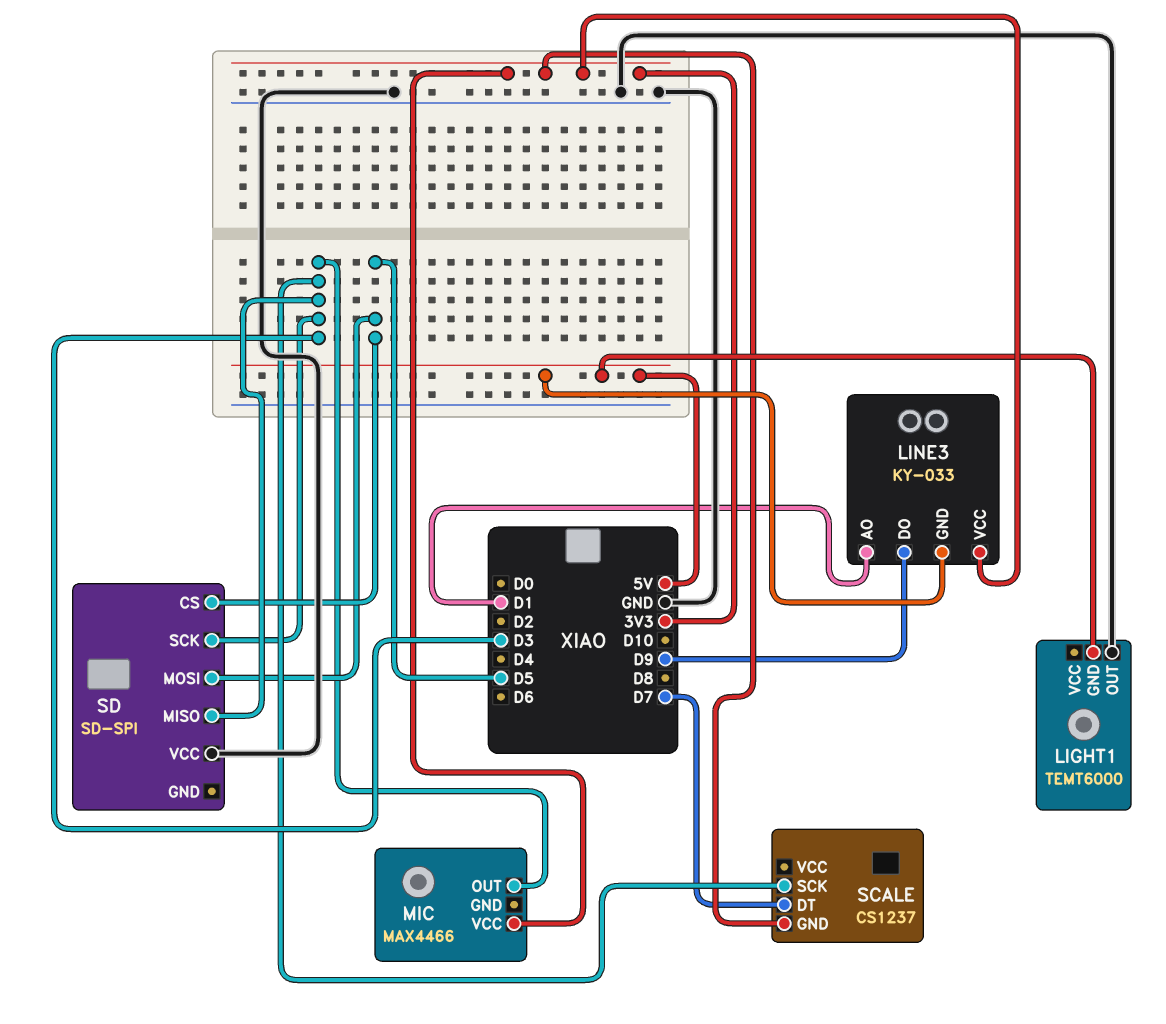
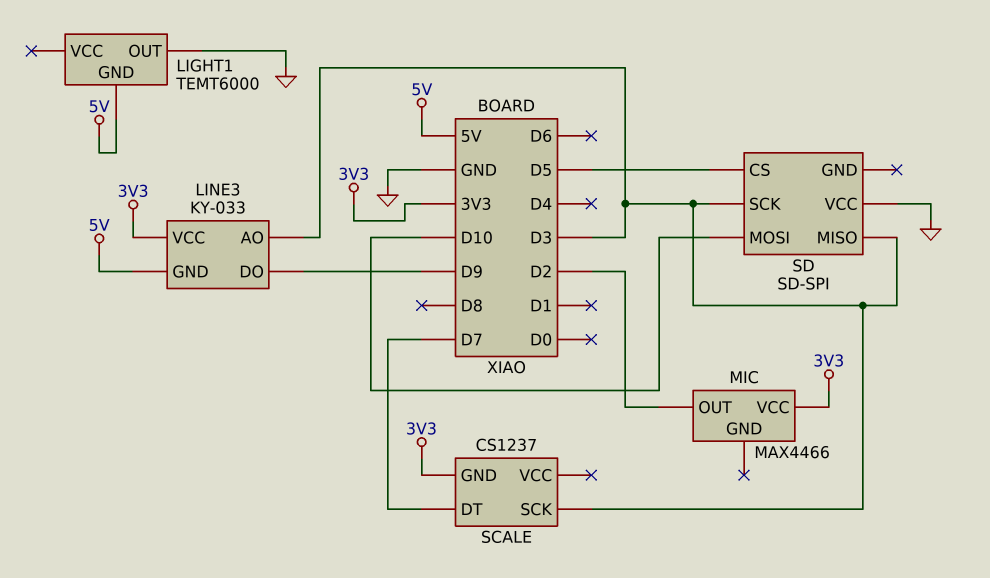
LINE3 pin AO: D1 -> D3
MIC pin OUT: D3 -> D2
SD pin MOSI: D5 -> D10

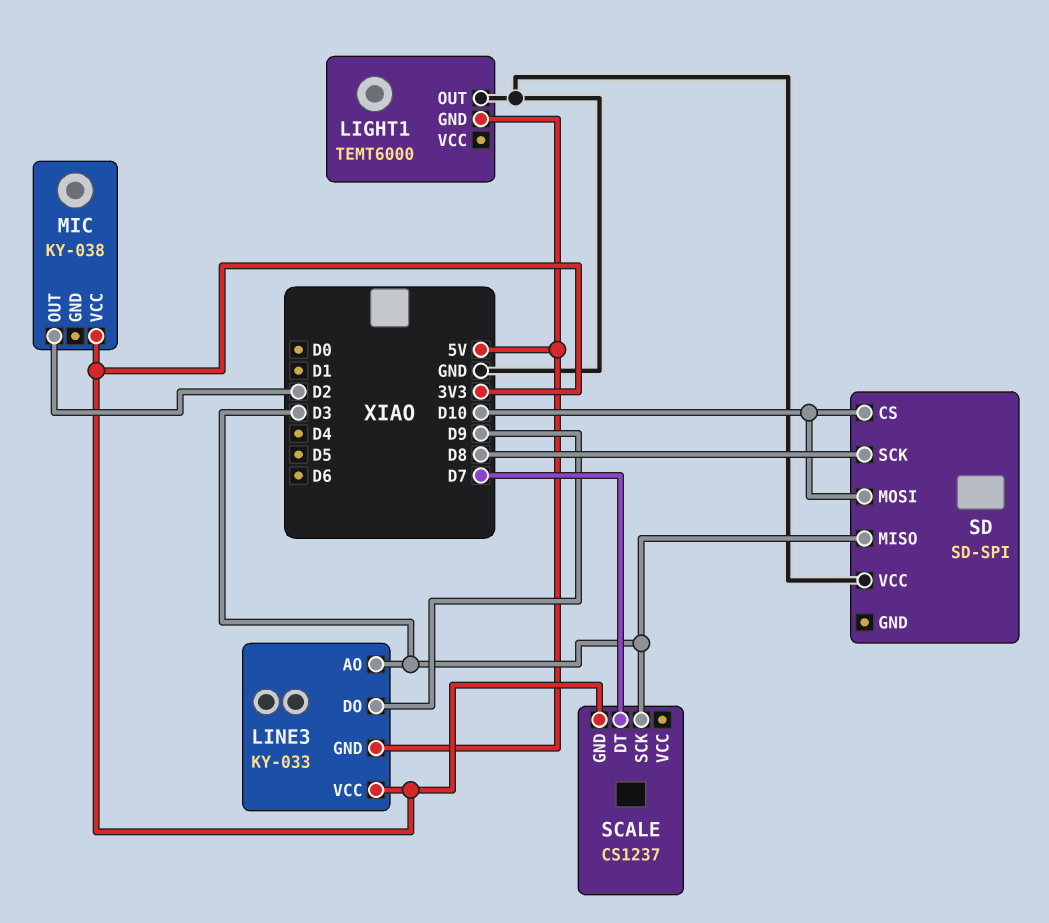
MIC: MAX4466 -> KY-038
SD pin CS: D5 -> D10
SD pin SCK: D3 -> D8

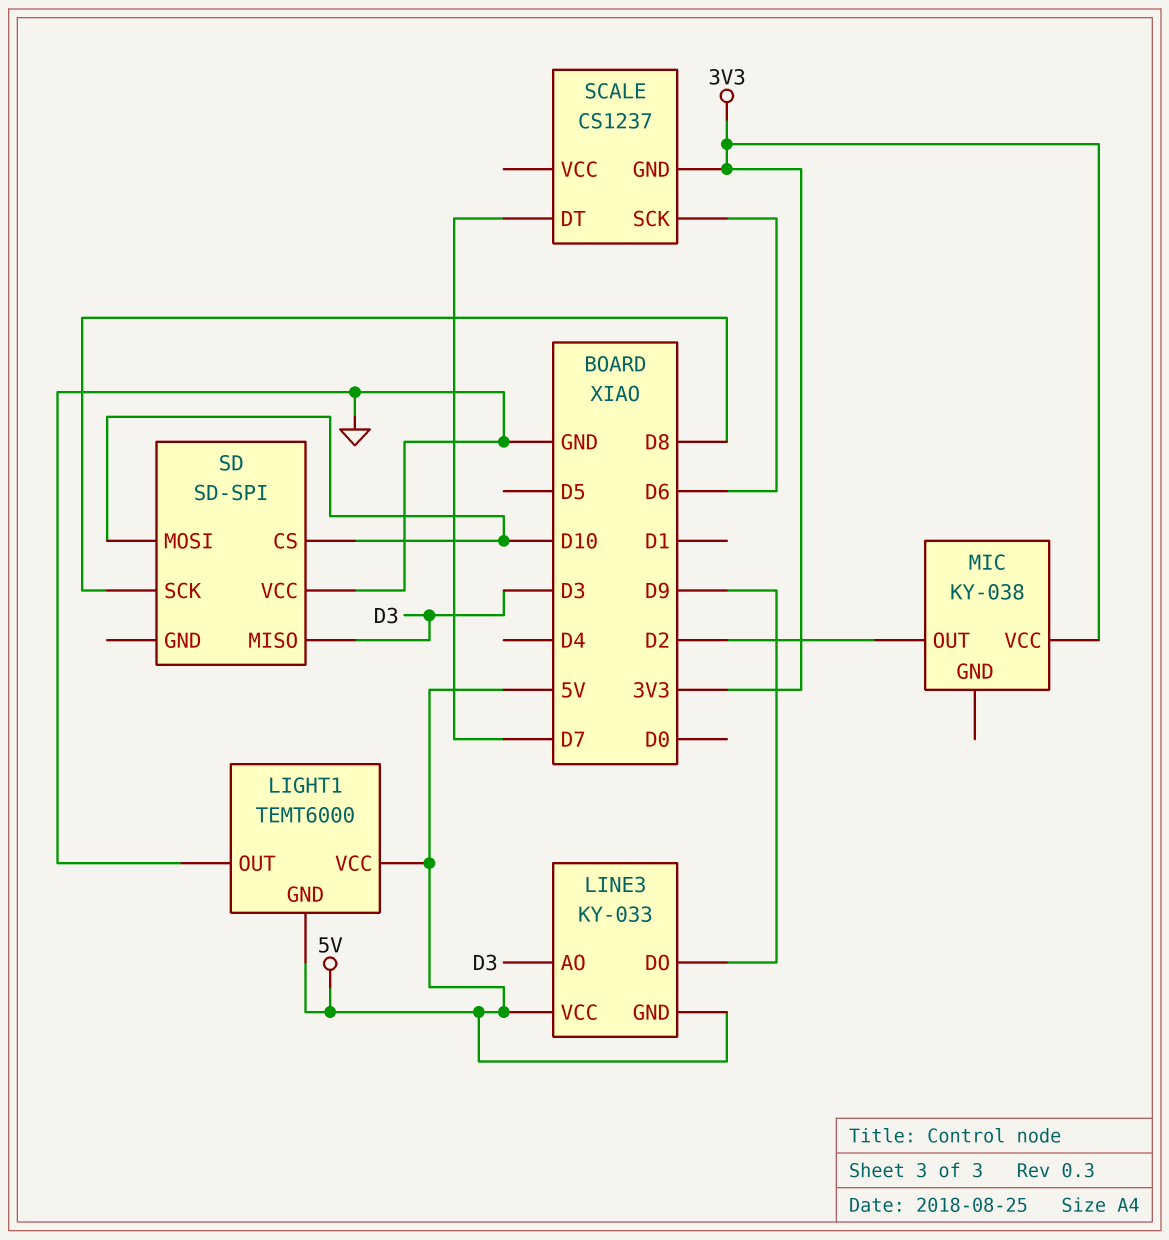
LIGHT1 pin VCC: none -> 5V
LINE3 pin VCC: 3V3 -> 5V
SCALE pin SCK: D3 -> D6

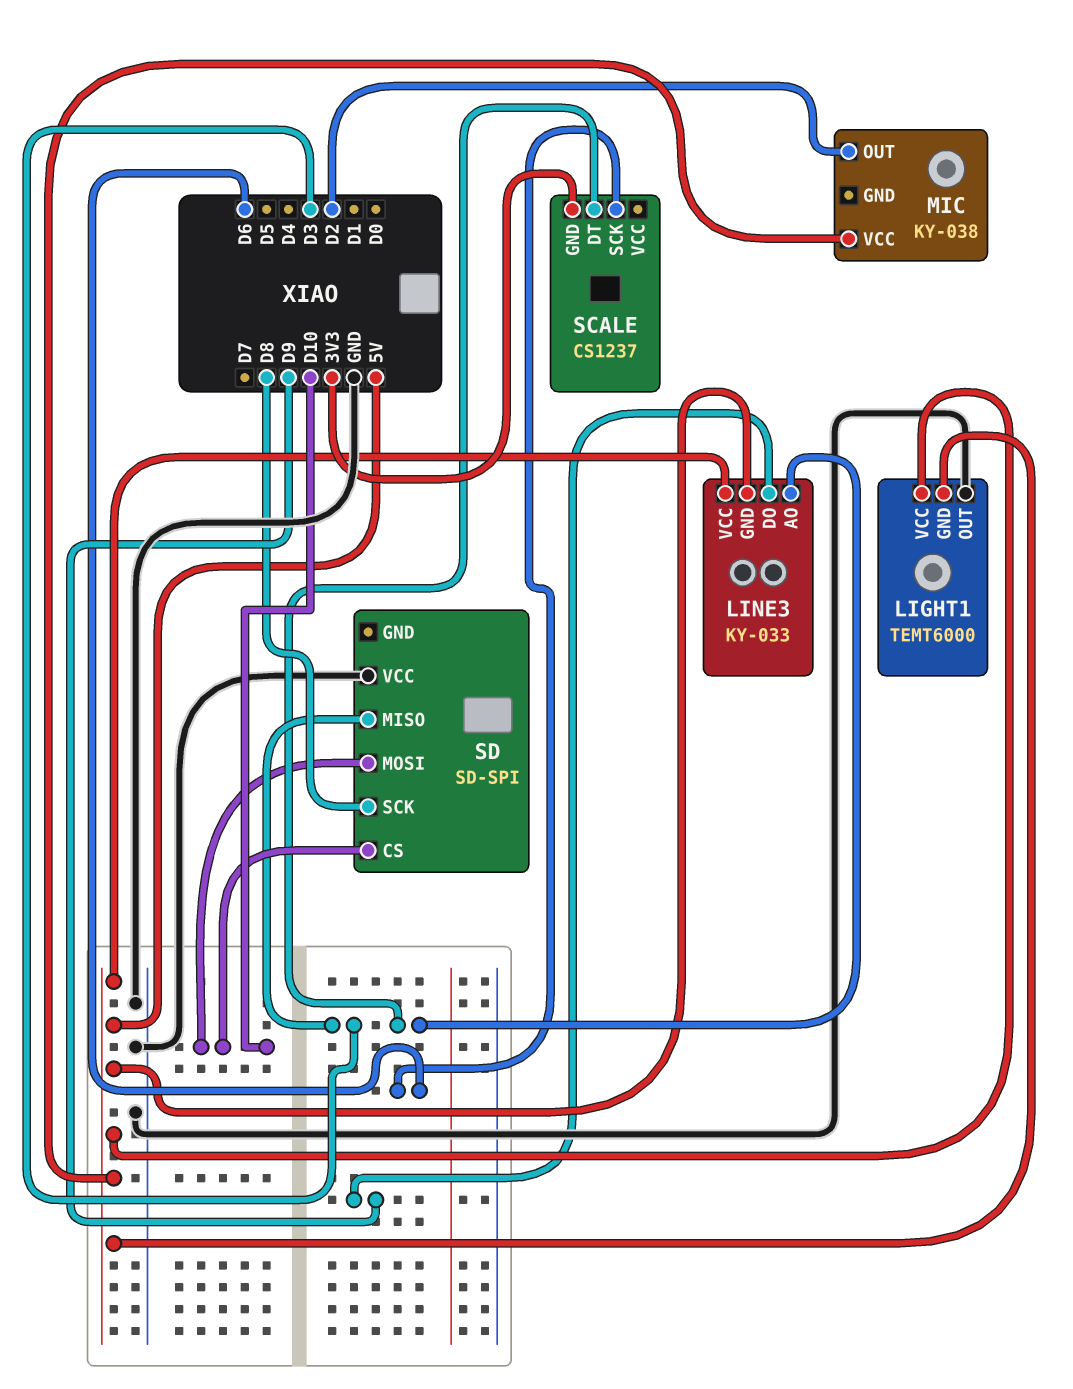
MIC pin VCC: 3V3 -> 5V
SCALE pin DT: D7 -> D3

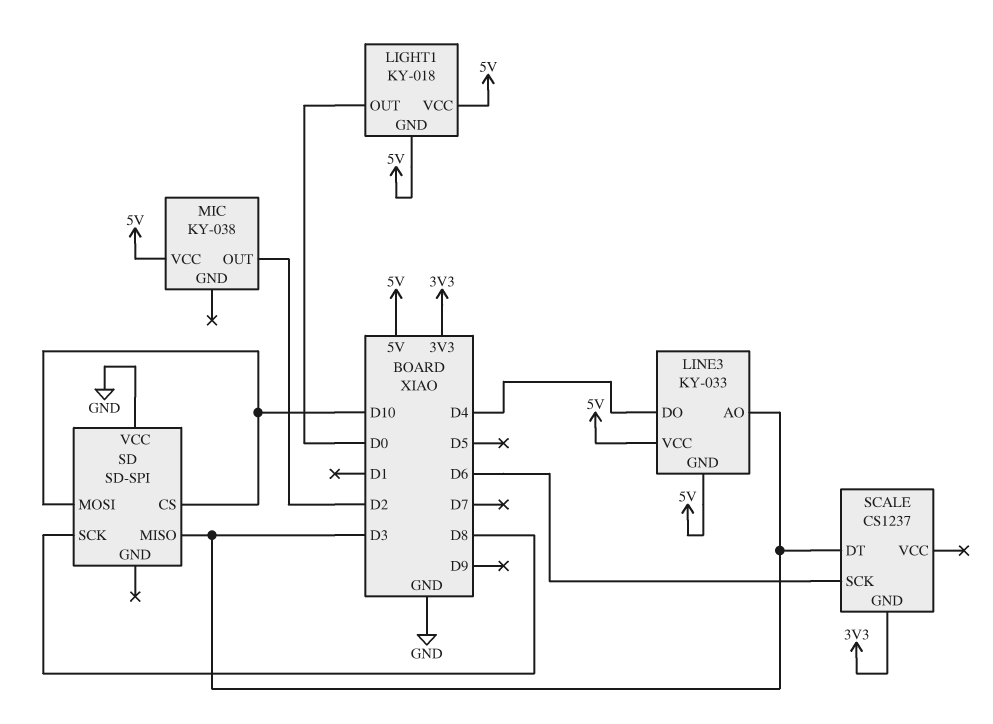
LIGHT1: TEMT6000 -> KY-018
LIGHT1 pin OUT: GND -> D0
LINE3 pin DO: D9 -> D4

